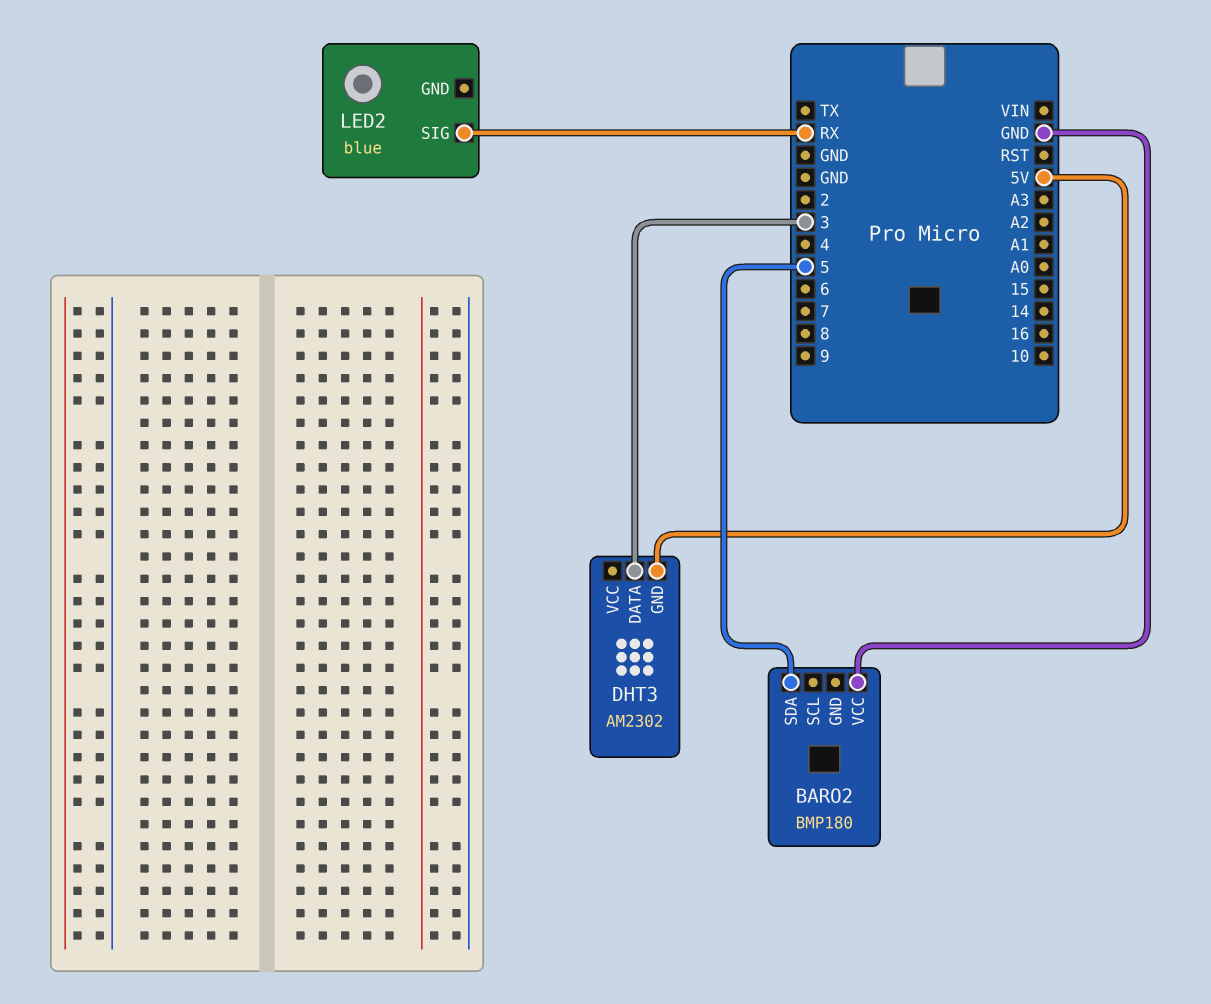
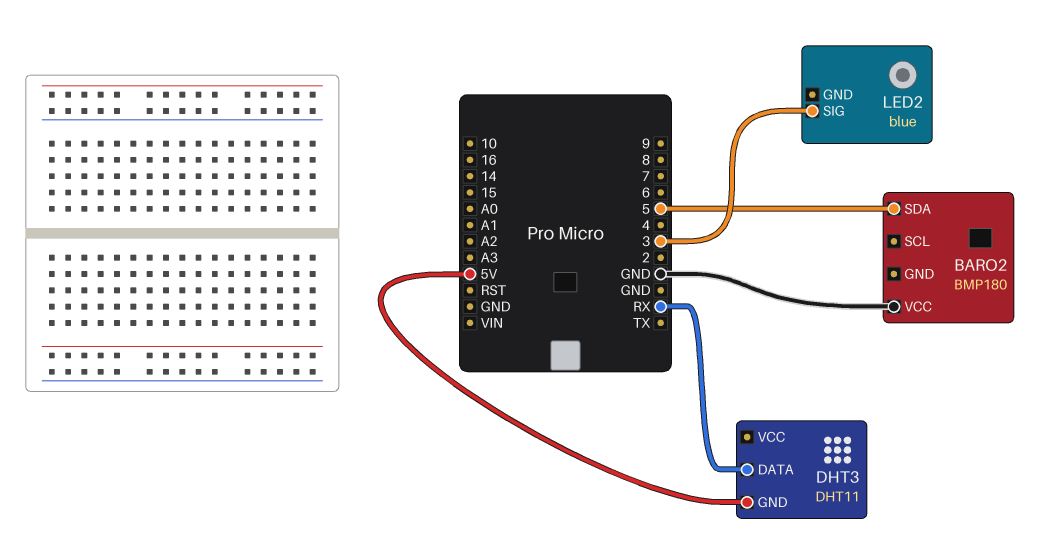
DHT3: AM2302 -> DHT11
DHT3 pin DATA: 3 -> RX
LED2 pin SIG: RX -> 3

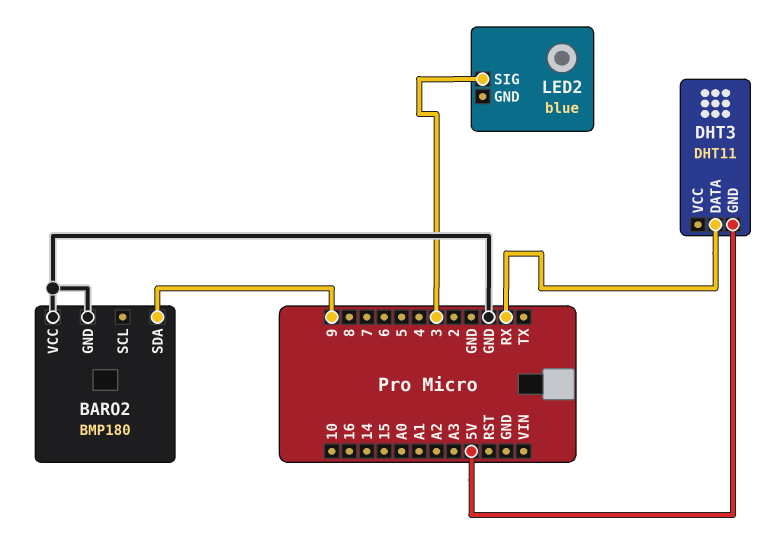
BARO2 pin GND: none -> GND
BARO2 pin SDA: 5 -> 9

